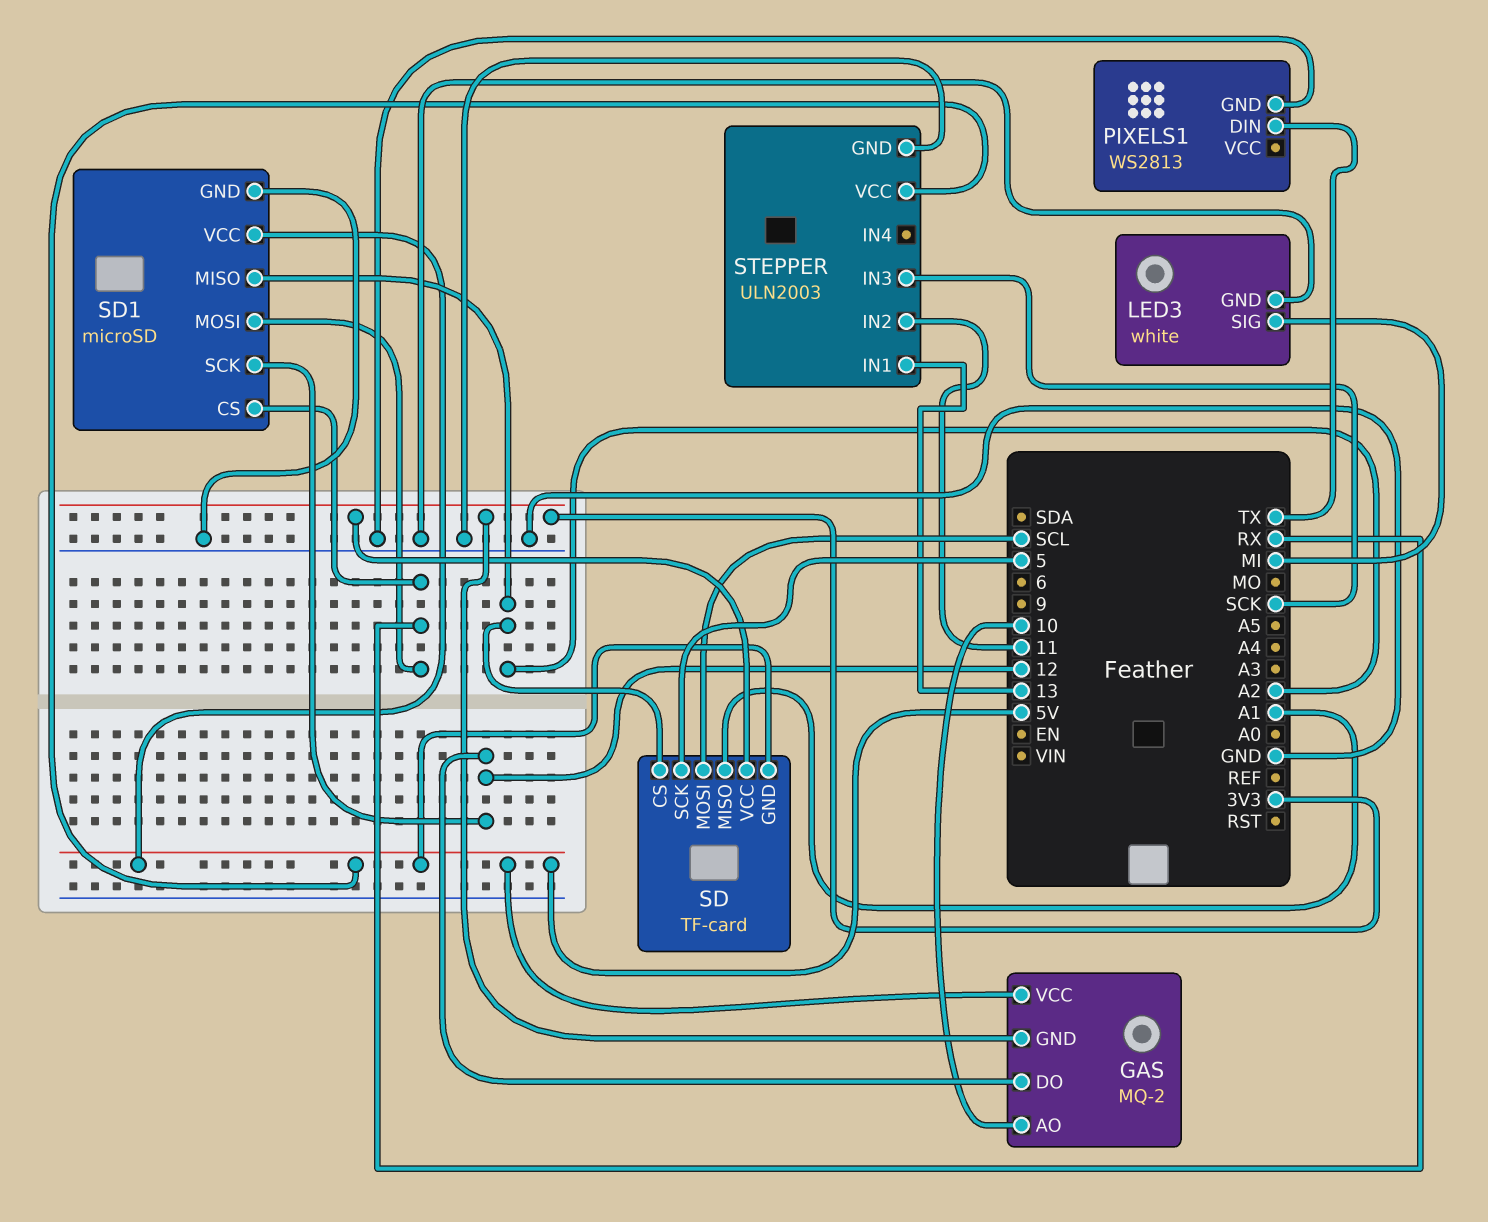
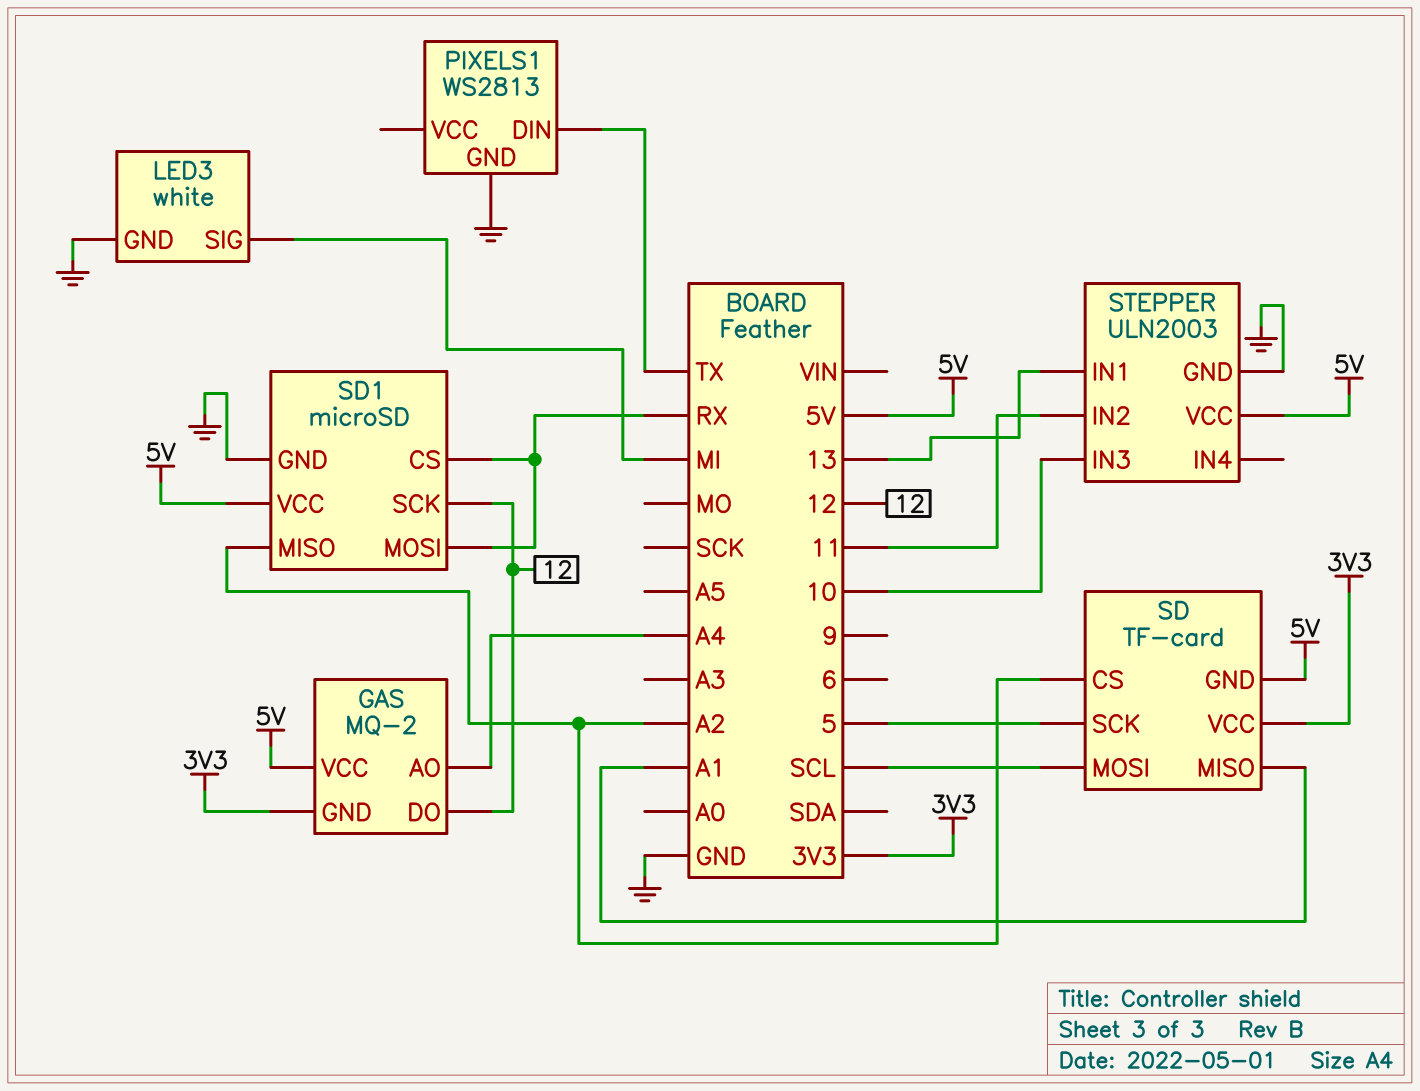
GAS pin AO: 10 -> A4
STEPPER pin IN3: SCK -> 10

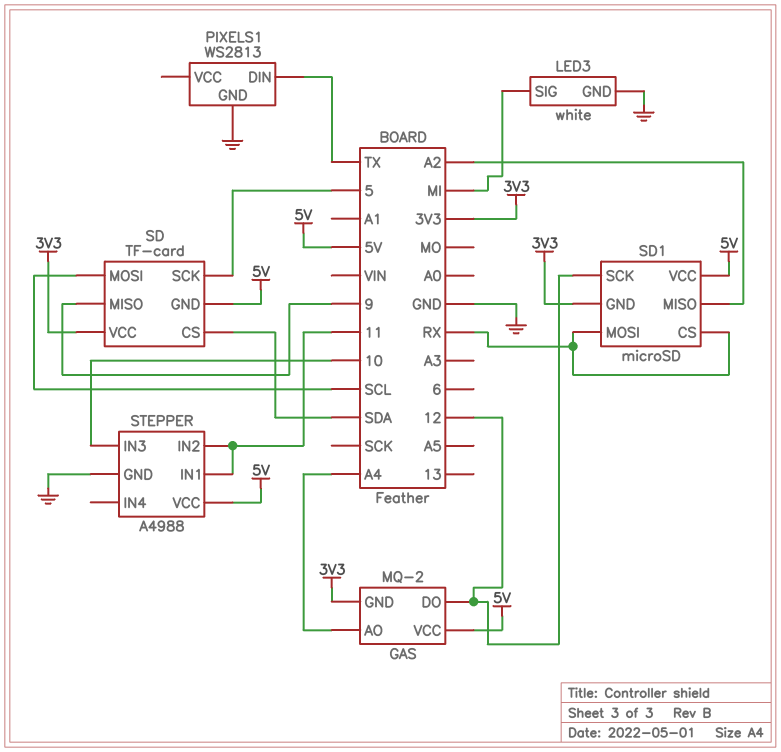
SD pin CS: A2 -> SDA
SD pin MISO: A1 -> 9
SD1 pin GND: GND -> 3V3
STEPPER: ULN2003 -> A4988
STEPPER pin IN1: 13 -> 11

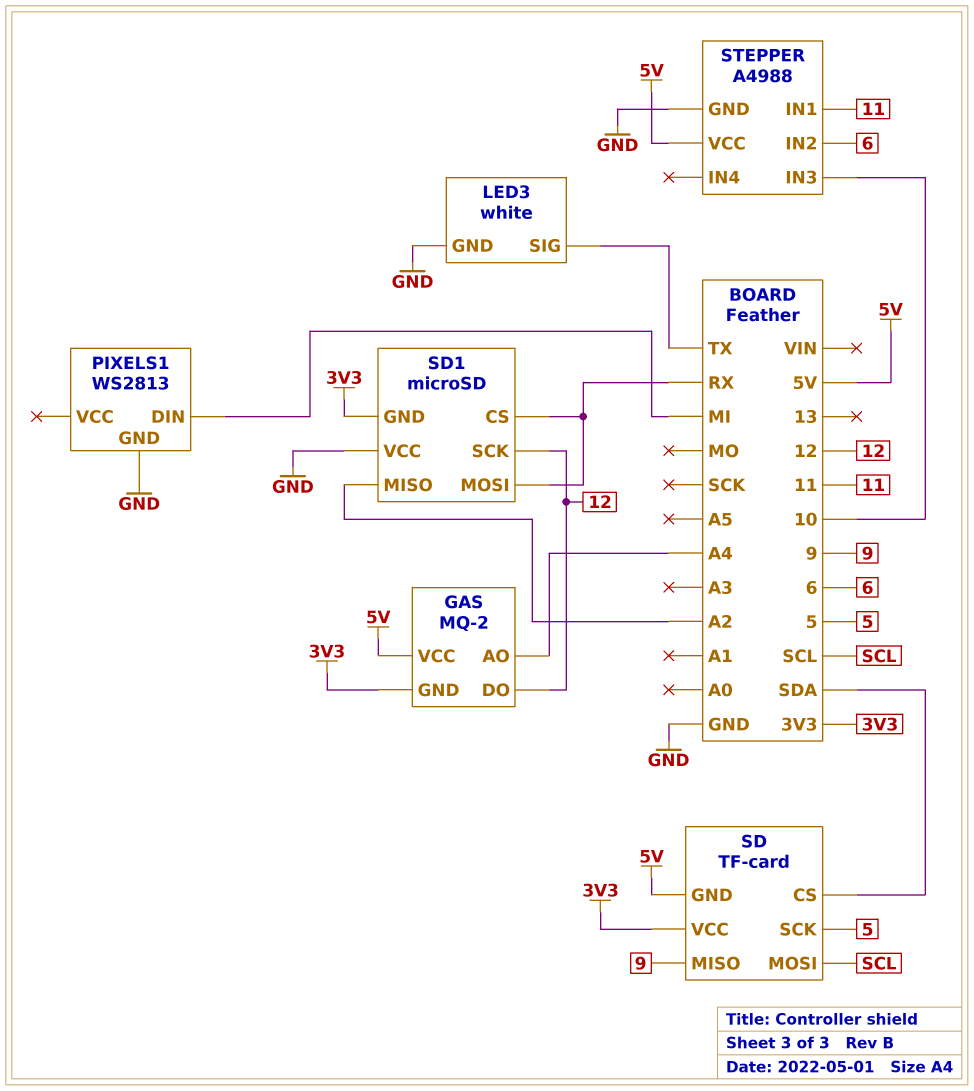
LED3 pin SIG: MI -> TX
PIXELS1 pin DIN: TX -> MI
SD1 pin VCC: 5V -> GND
STEPPER pin IN2: 11 -> 6

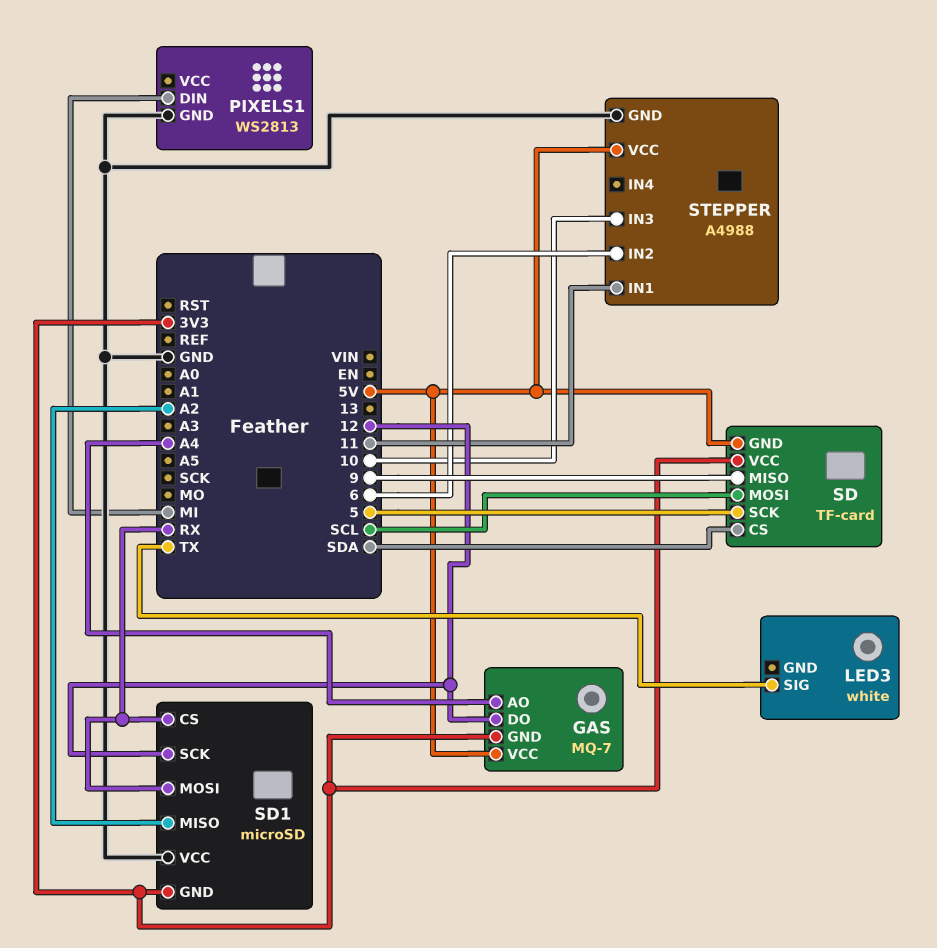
GAS: MQ-2 -> MQ-7
LED3 pin GND: GND -> none

